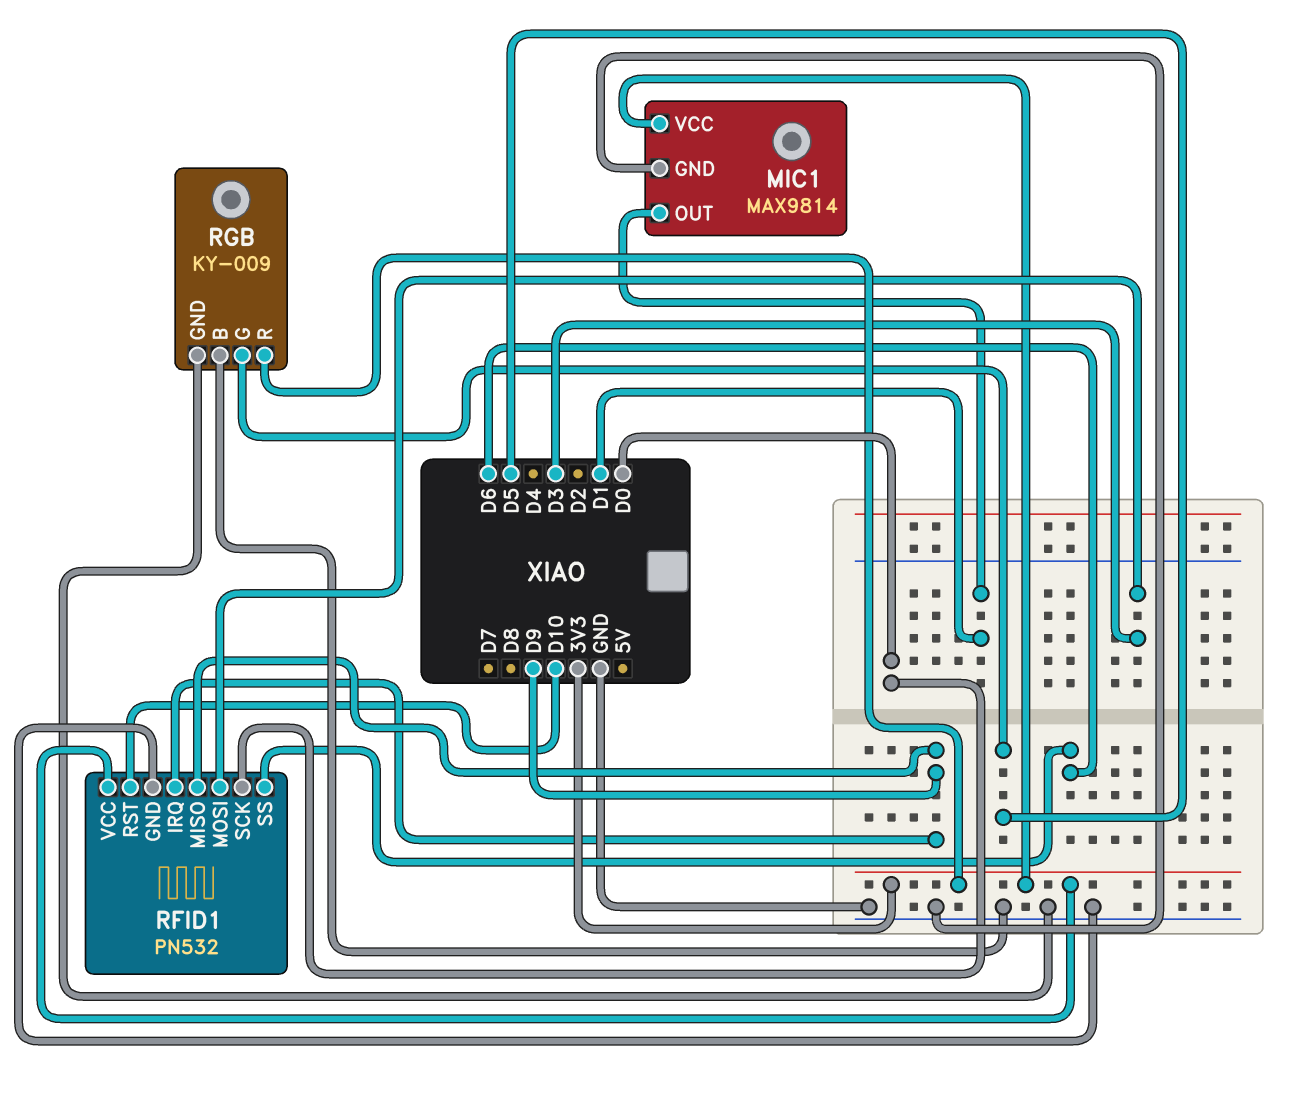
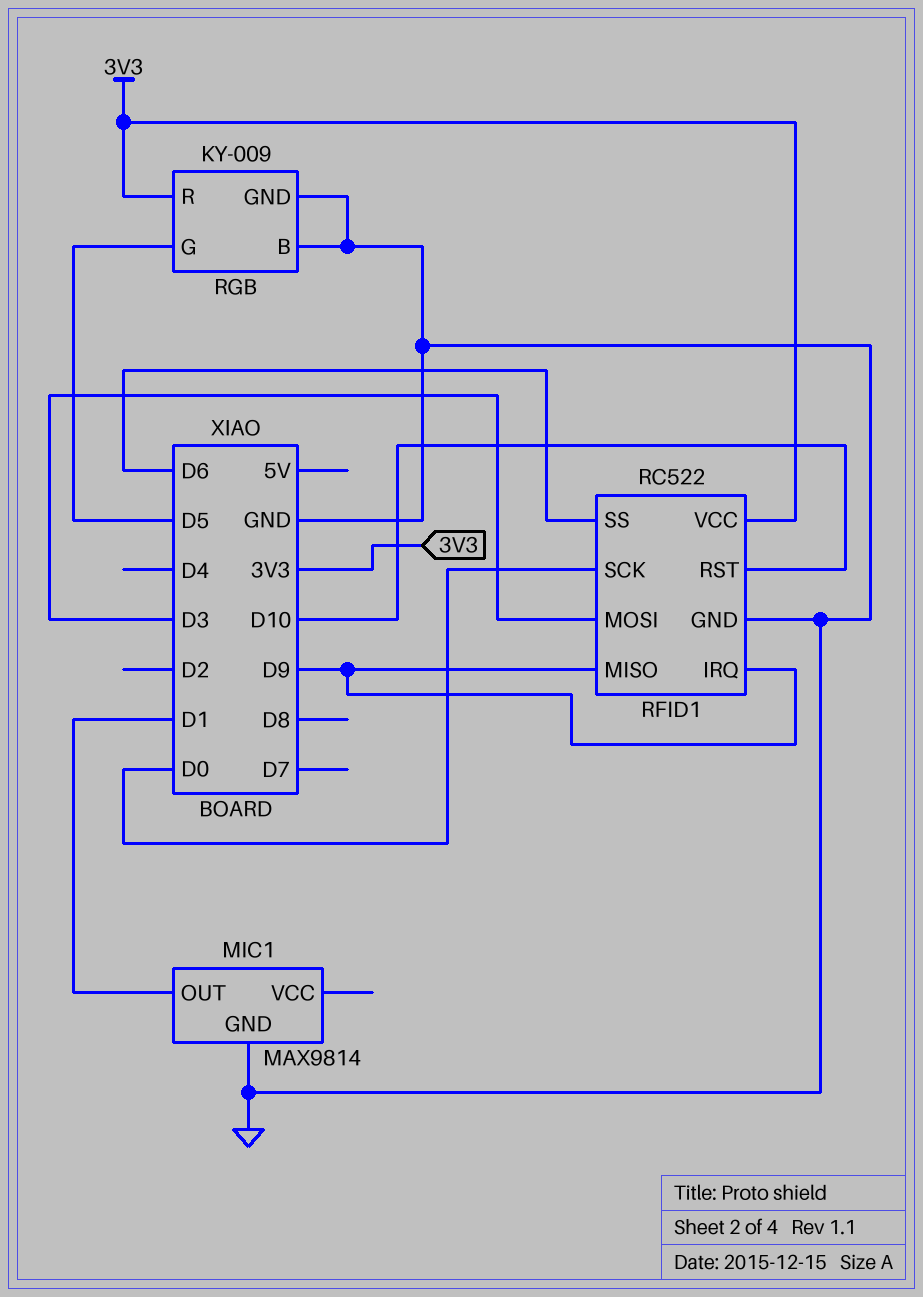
MIC1 pin VCC: 3V3 -> none
RFID1: PN532 -> RC522

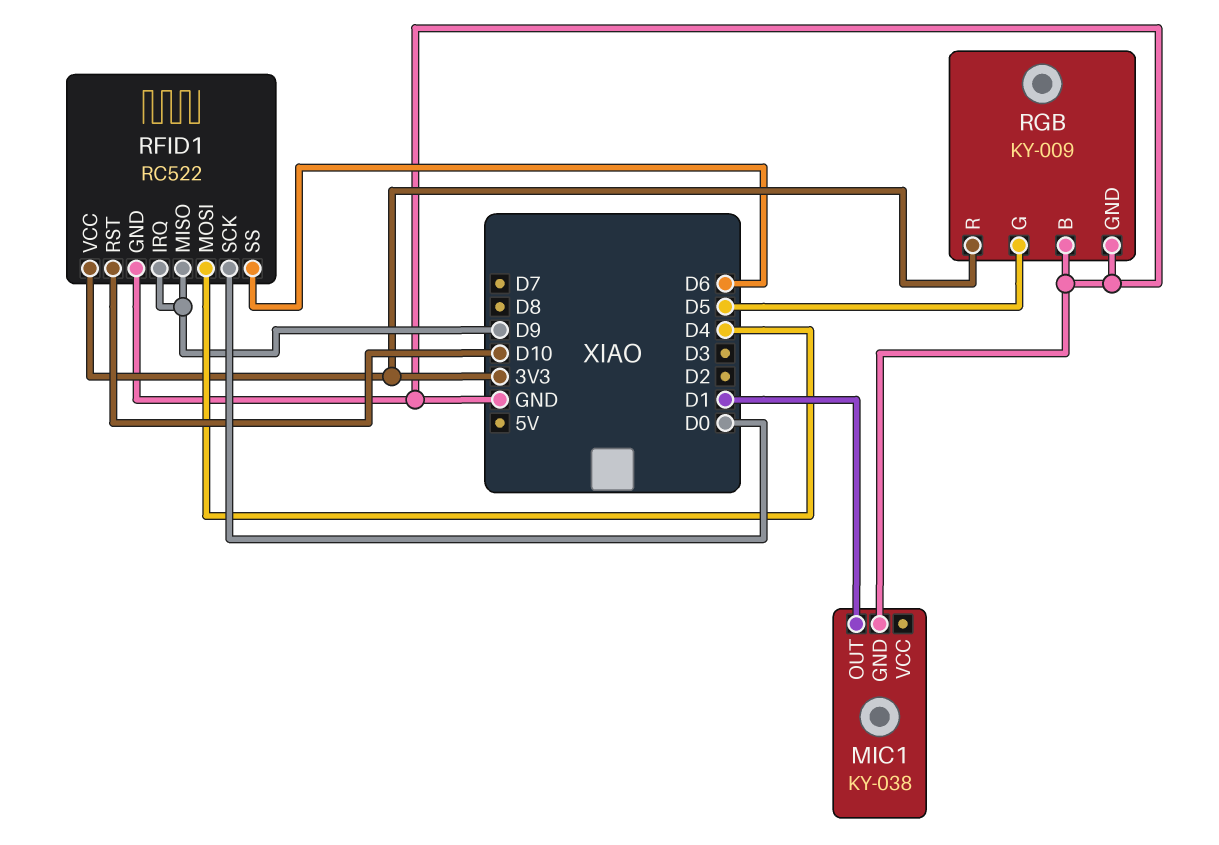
MIC1: MAX9814 -> KY-038
RFID1 pin MOSI: D3 -> D4

